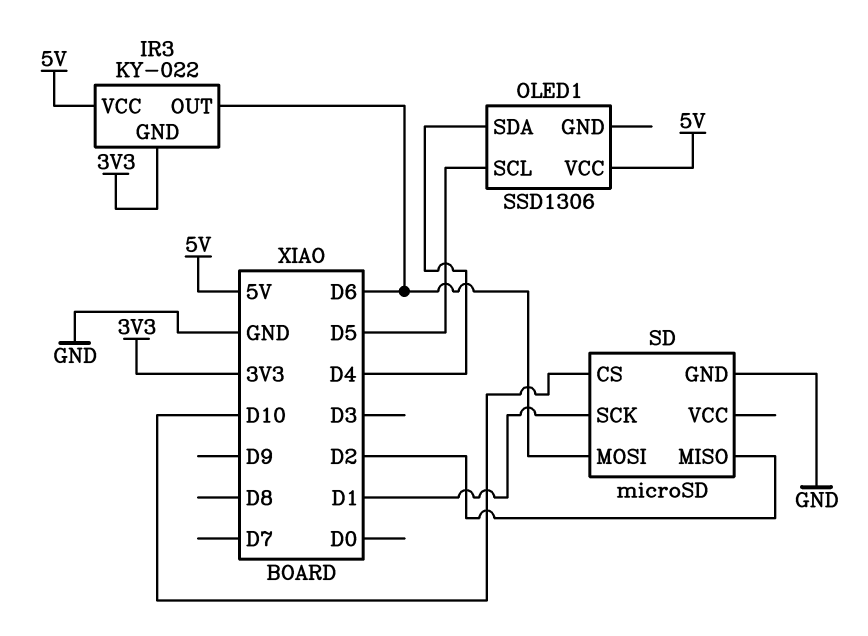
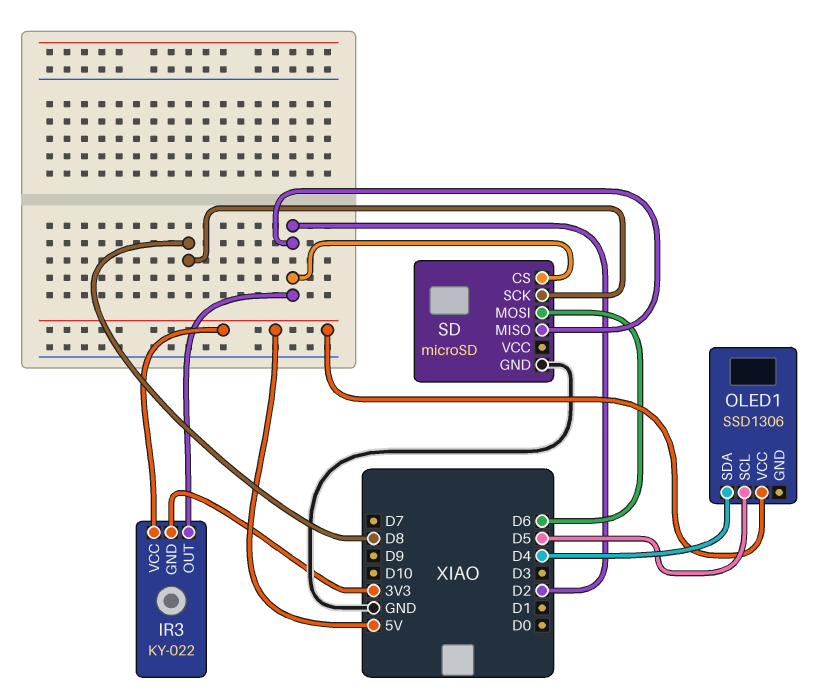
IR3 pin OUT: D6 -> D2
SD pin CS: D10 -> D2
SD pin SCK: D1 -> D8

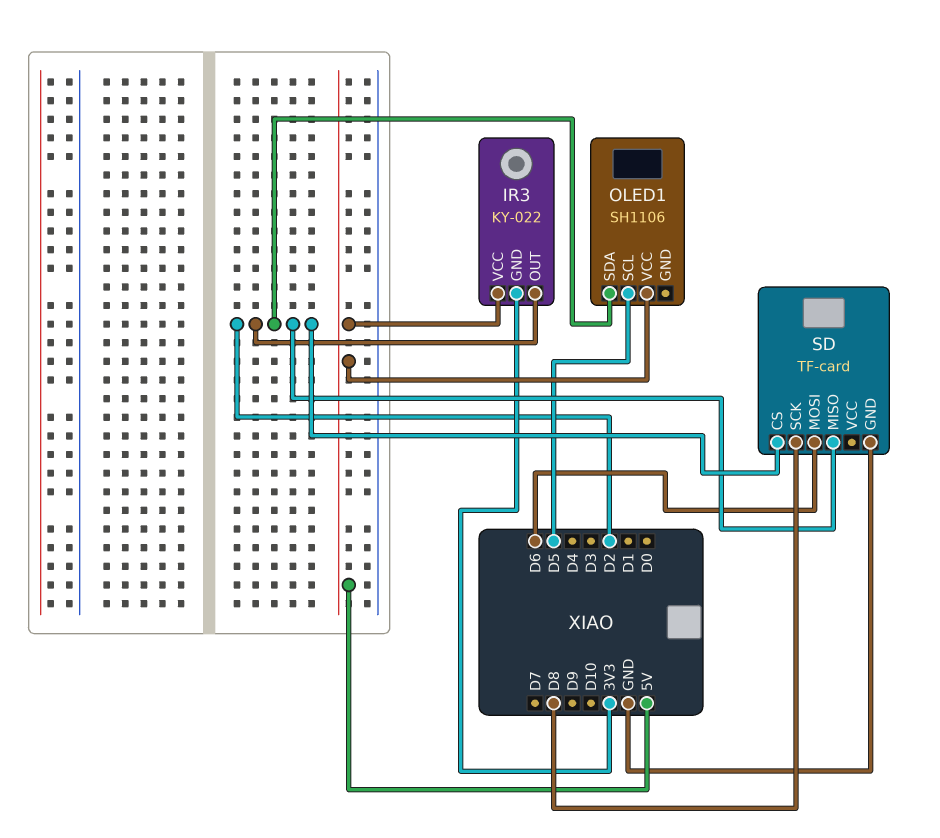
OLED1: SSD1306 -> SH1106
OLED1 pin SDA: D4 -> D2
SD: microSD -> TF-card

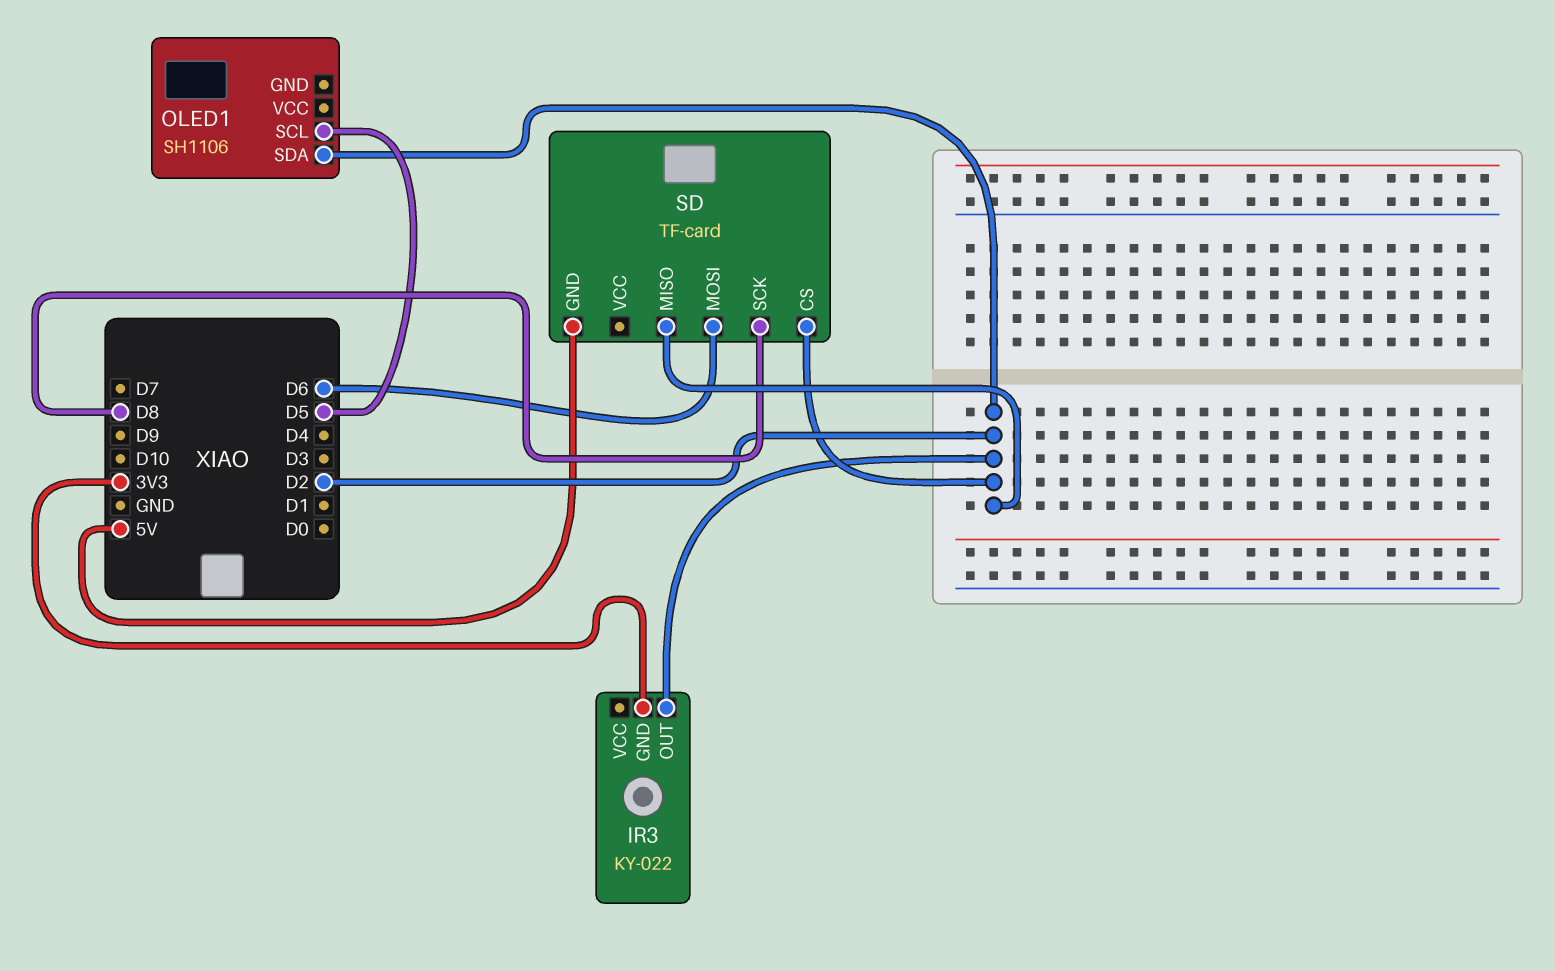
IR3 pin VCC: 5V -> none
OLED1 pin VCC: 5V -> none
SD pin GND: GND -> 5V

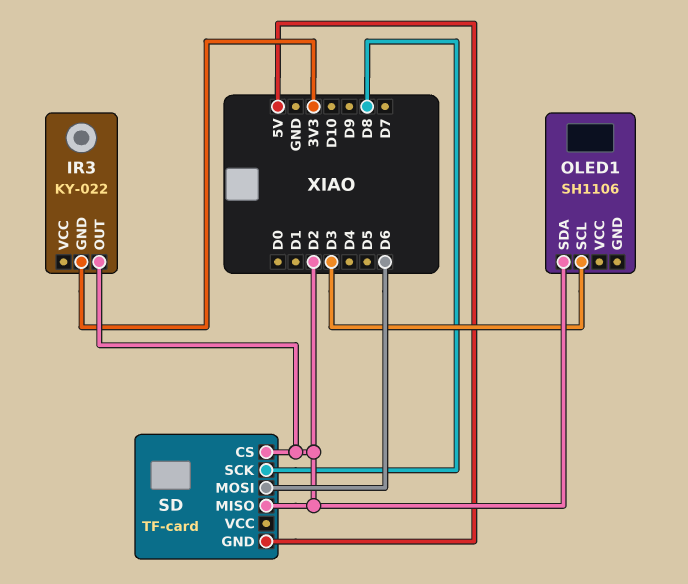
OLED1 pin SCL: D5 -> D3

